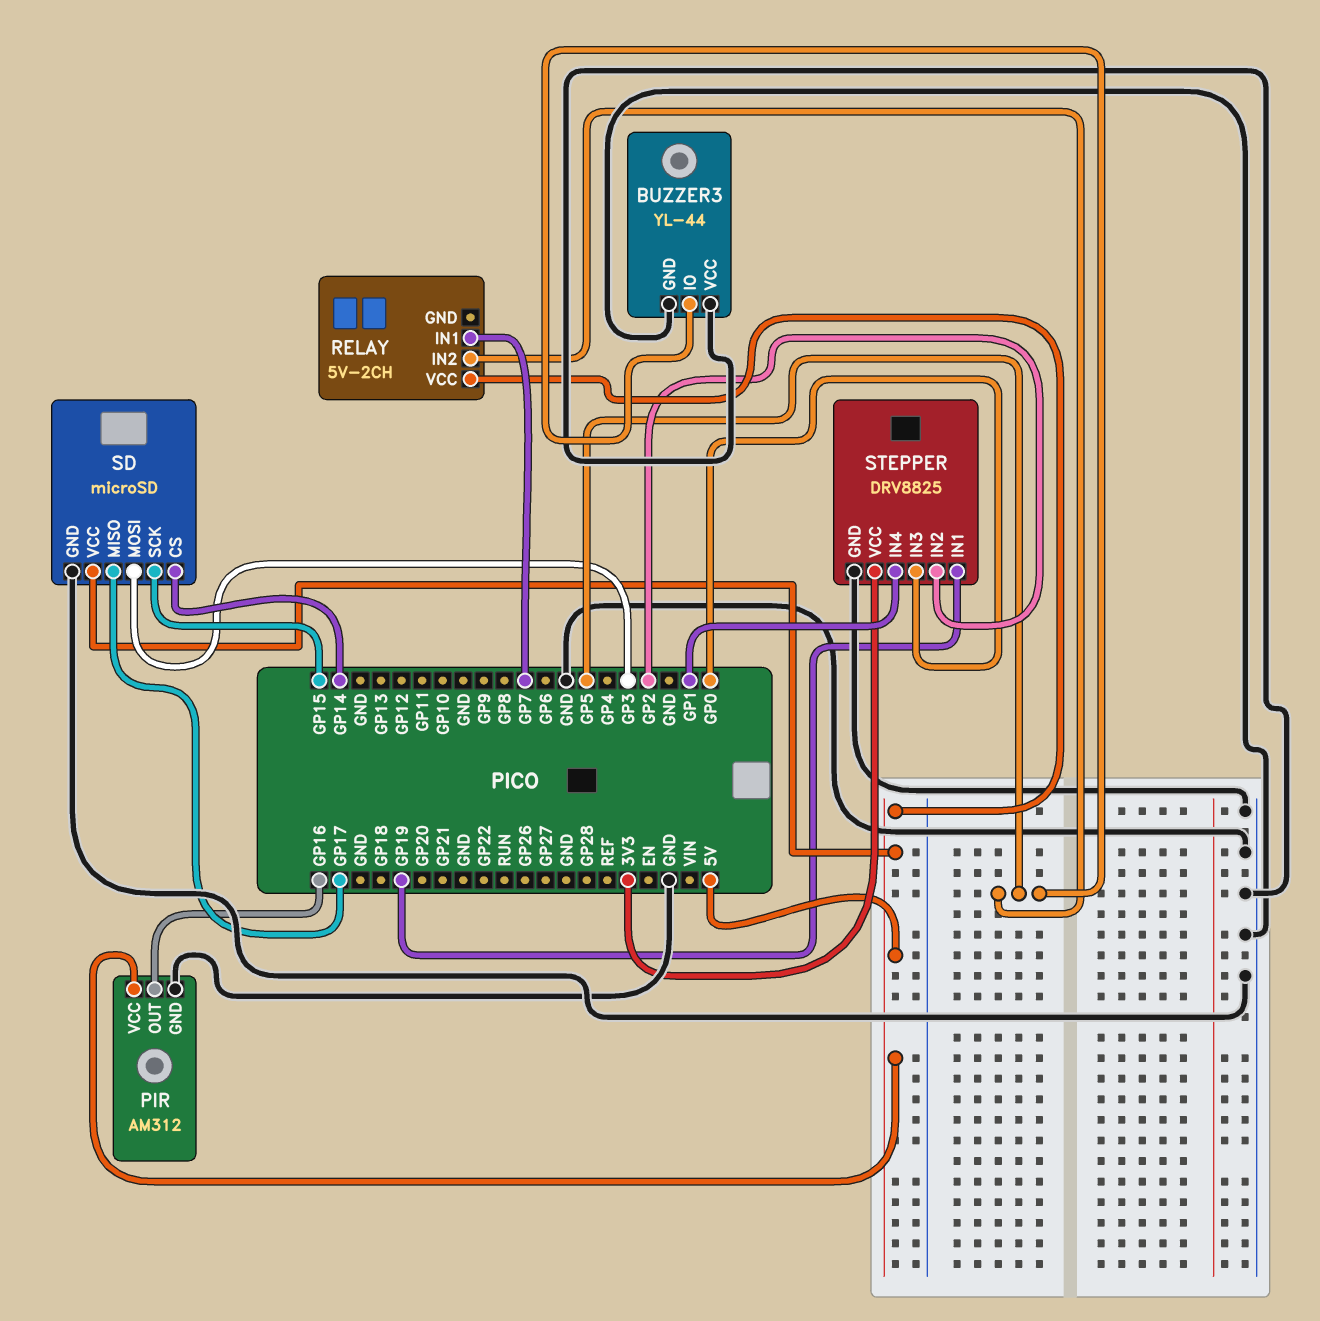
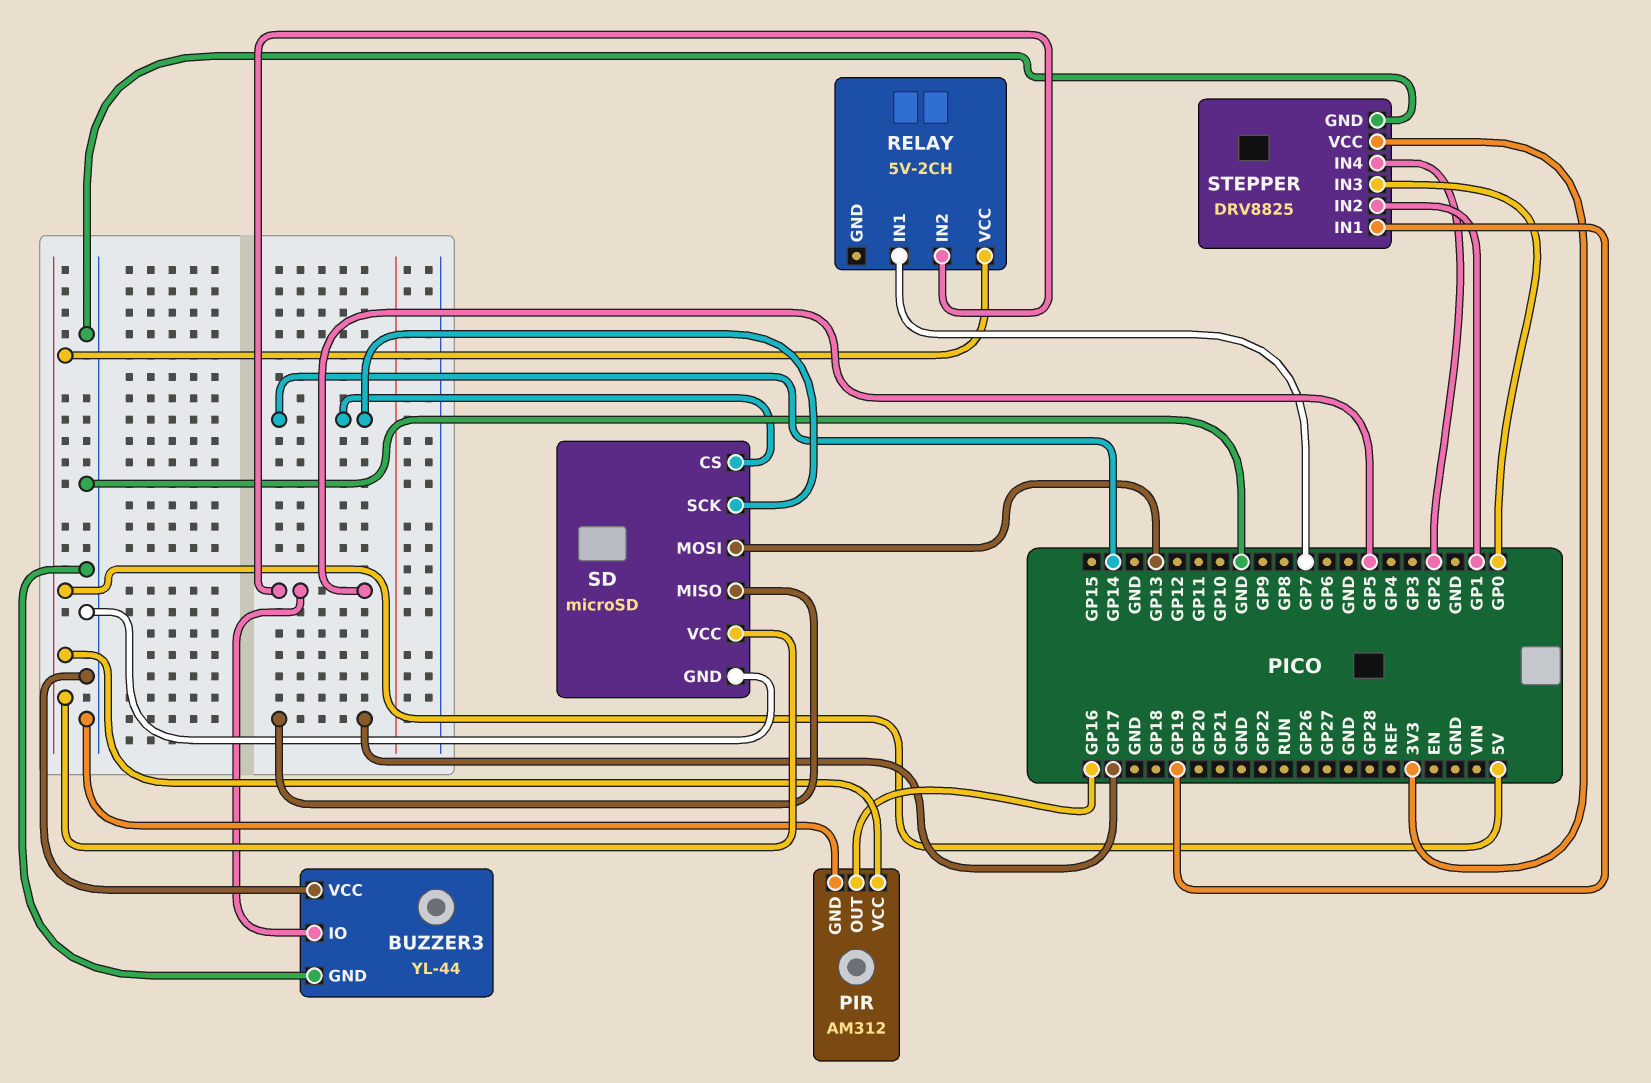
SD pin MOSI: GP3 -> GP13
SD pin SCK: GP15 -> GP14
STEPPER pin IN2: GP2 -> GP1
STEPPER pin IN4: GP1 -> GP2

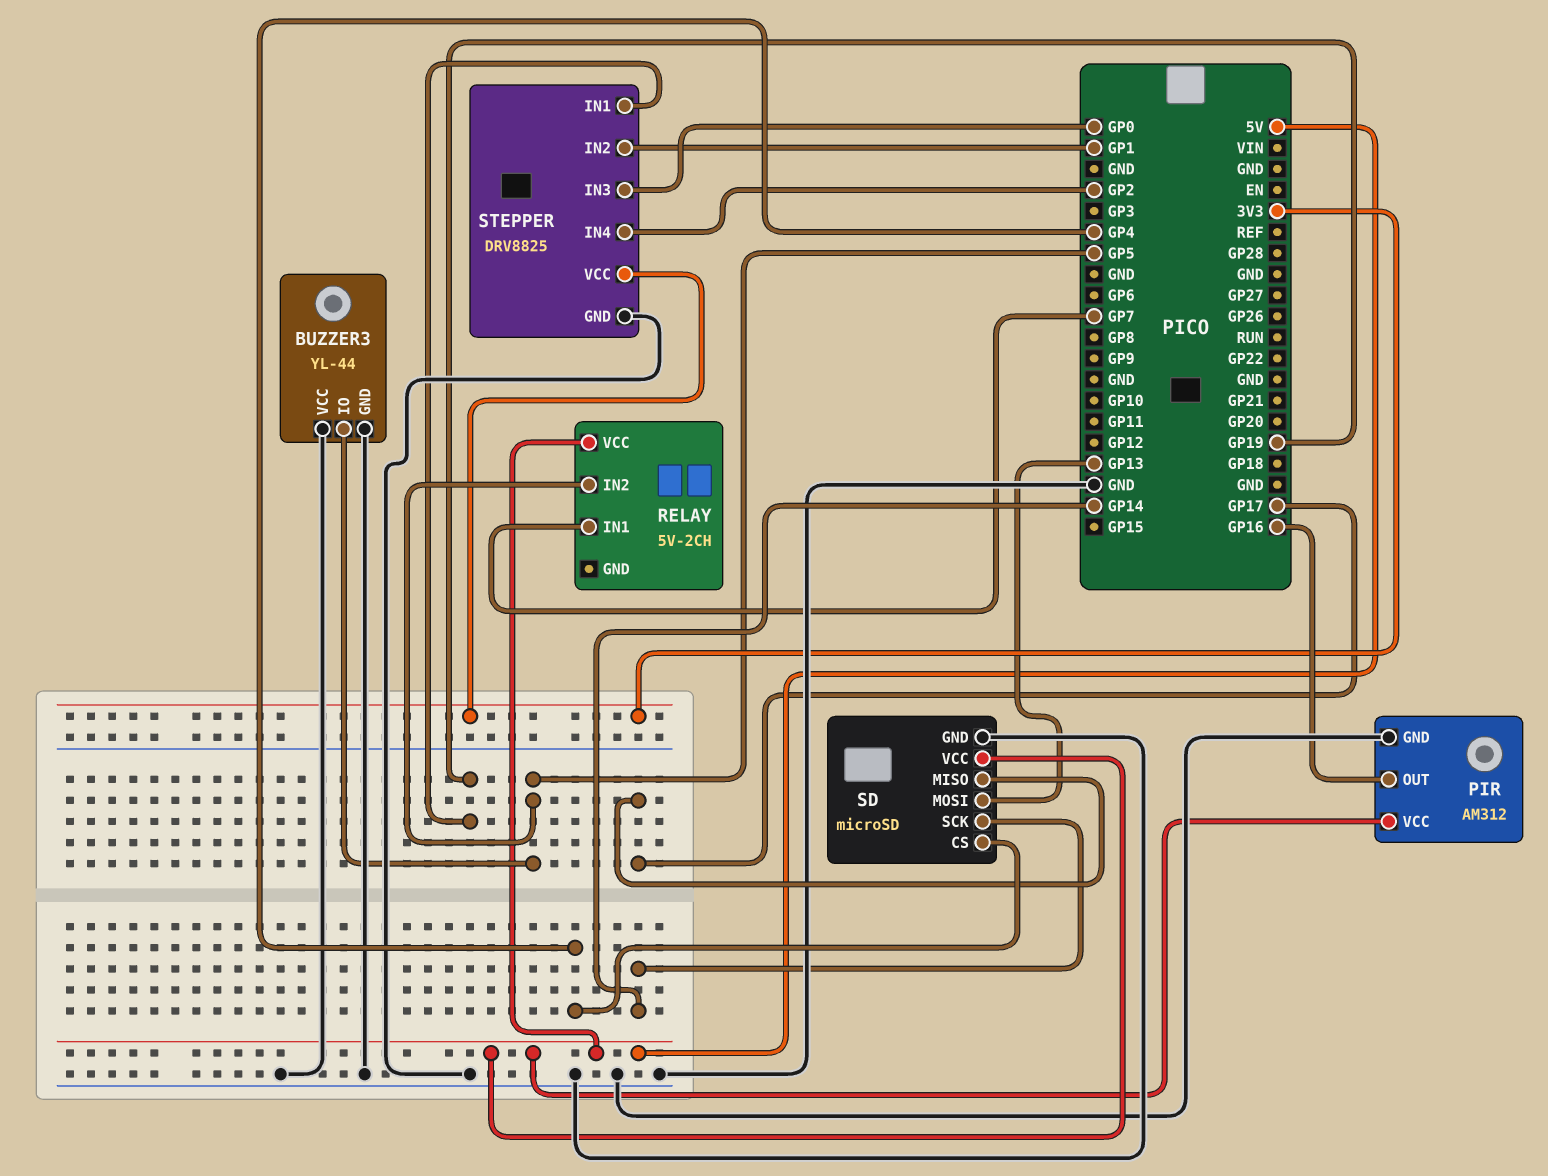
SD pin CS: GP14 -> GP4

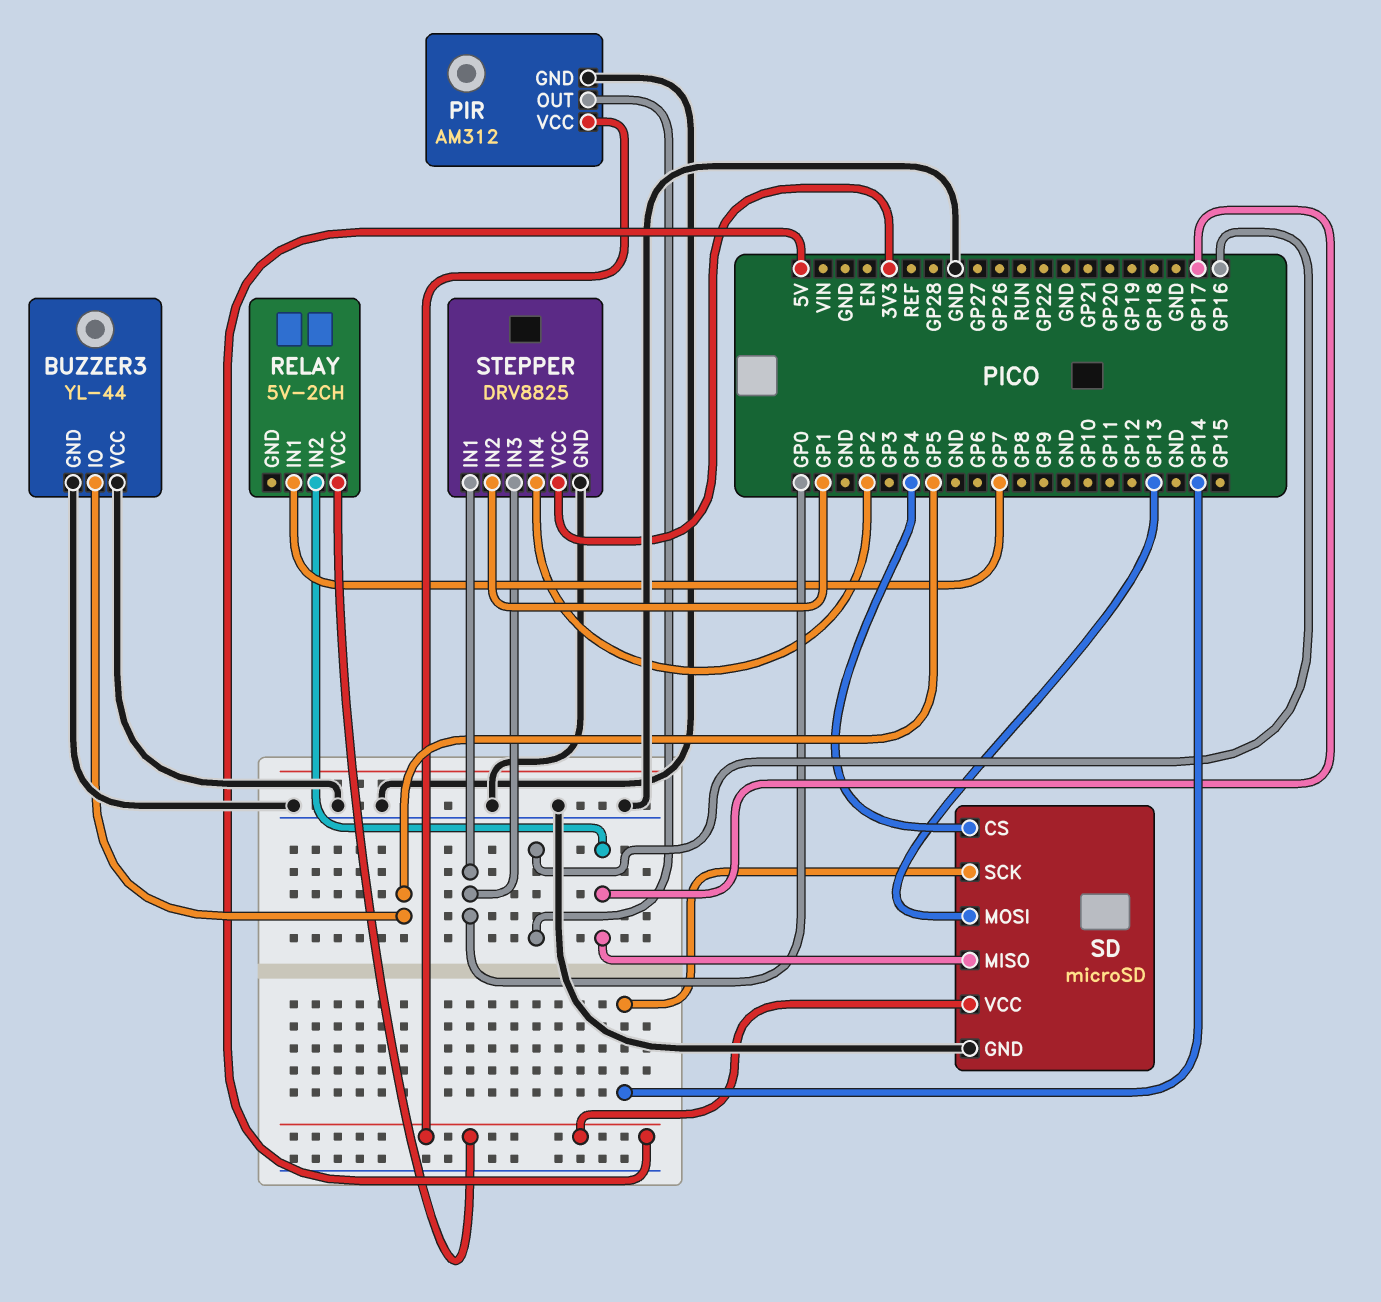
RELAY pin IN2: GP5 -> GP17
STEPPER pin IN1: GP19 -> GP0

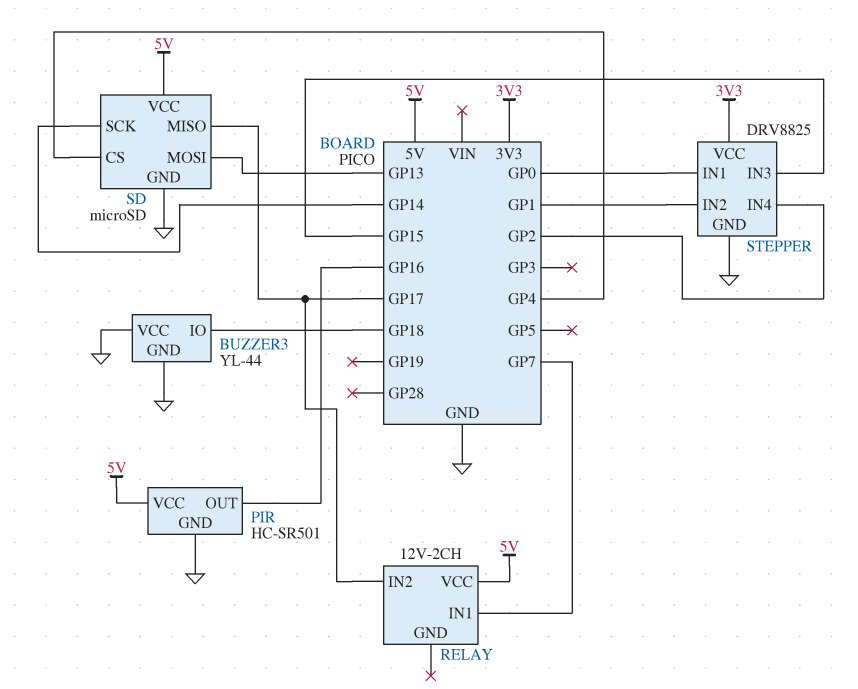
BUZZER3 pin IO: GP5 -> GP18
PIR: AM312 -> HC-SR501
RELAY: 5V-2CH -> 12V-2CH
STEPPER pin IN3: GP0 -> GP15

